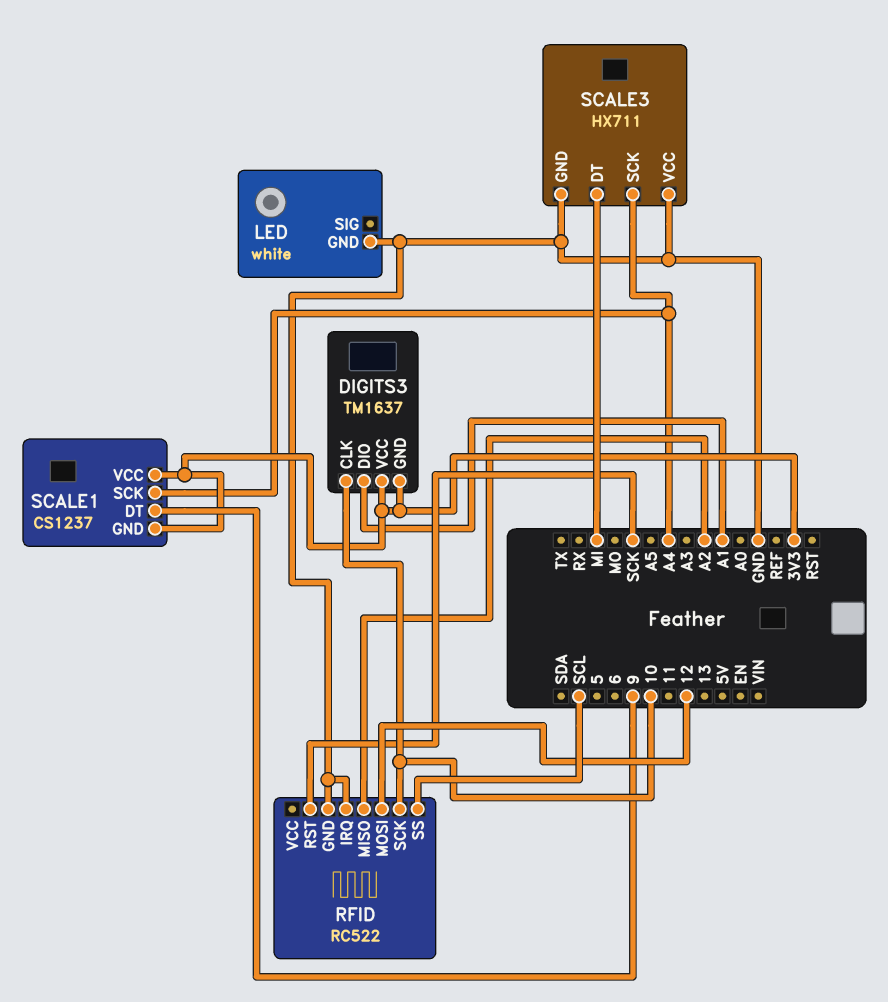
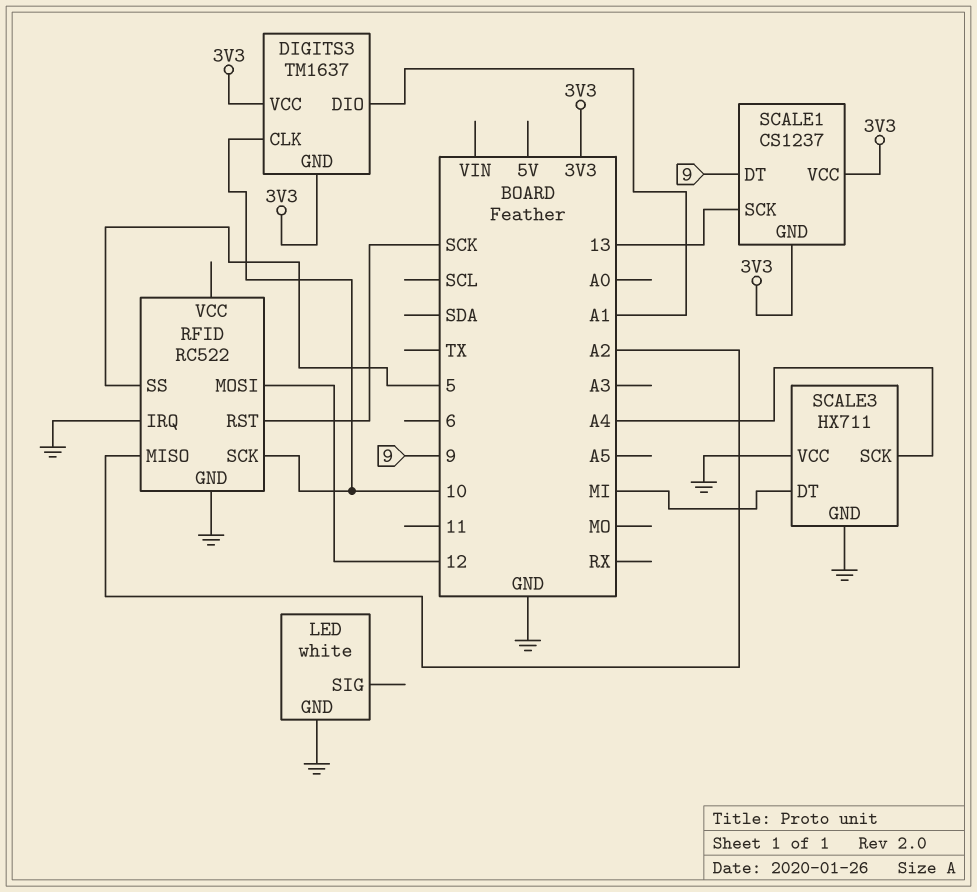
RFID pin SS: SCL -> 5
SCALE1 pin SCK: A4 -> 13

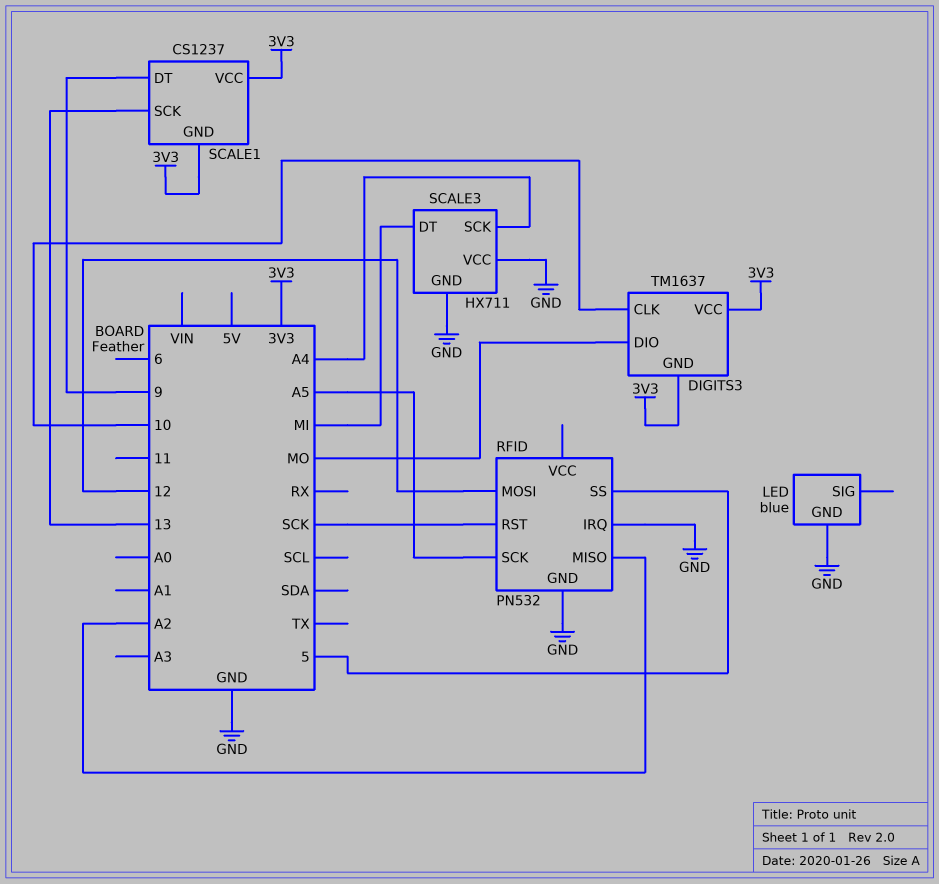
DIGITS3 pin DIO: A1 -> MO
LED: white -> blue
RFID: RC522 -> PN532
RFID pin SCK: 10 -> A5

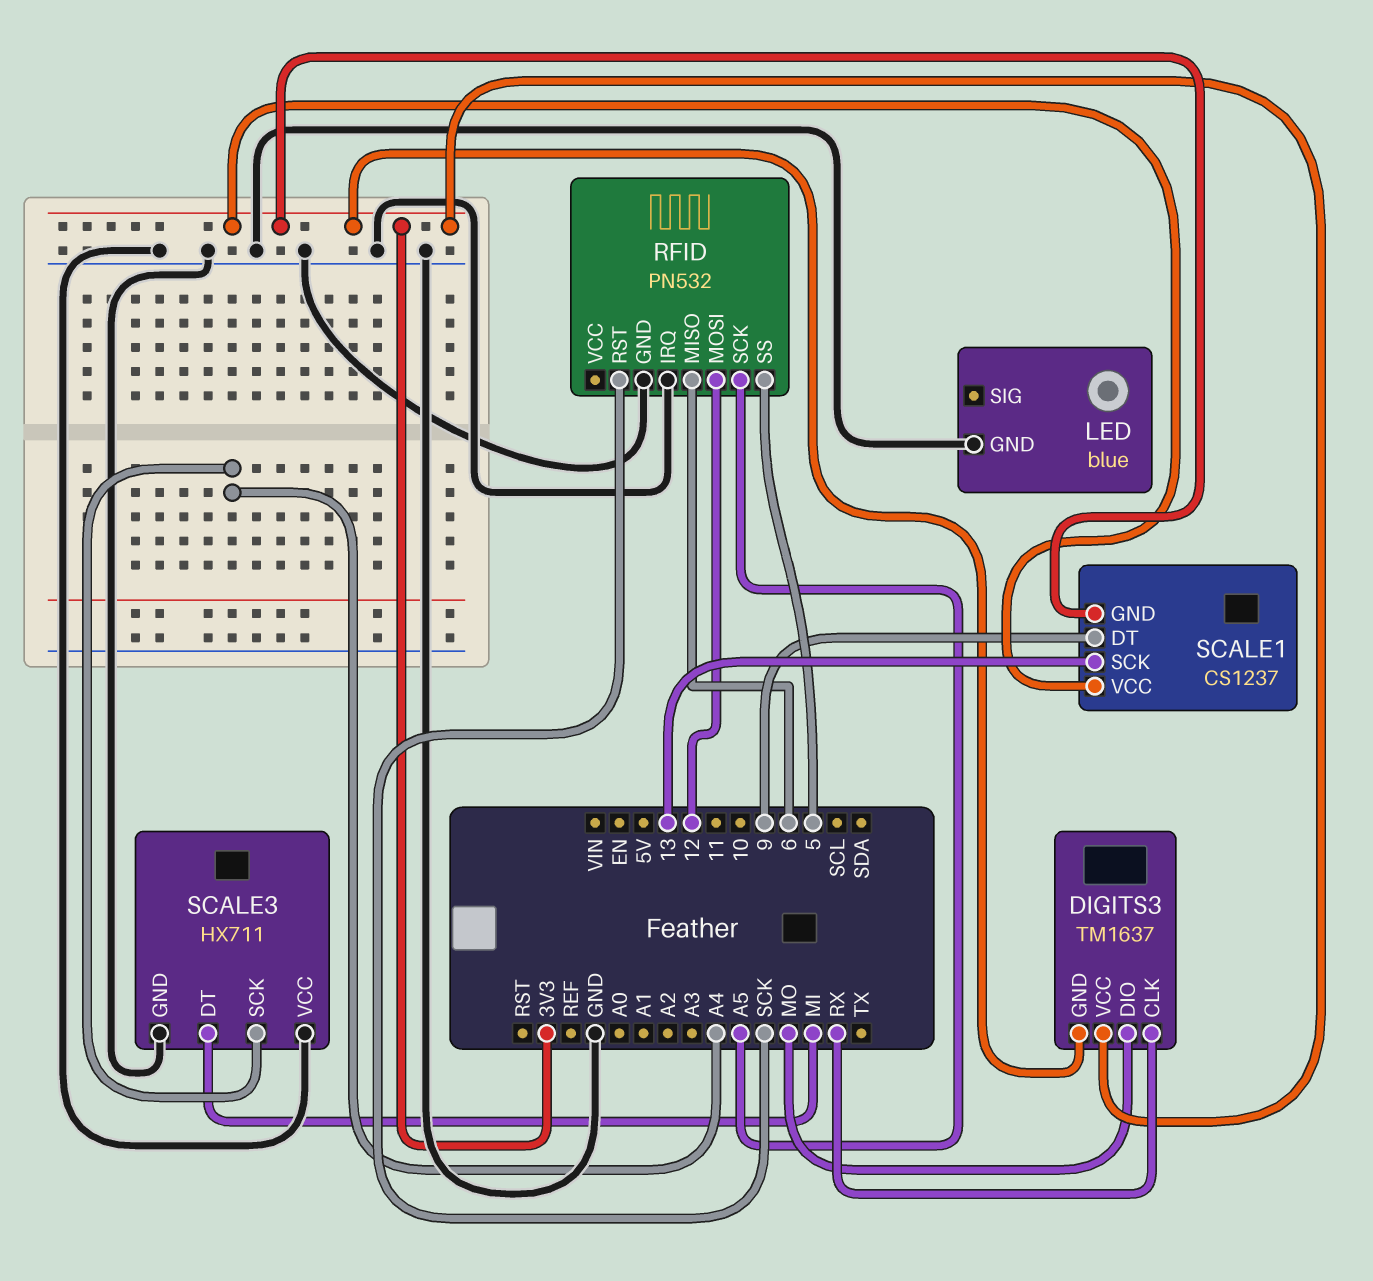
DIGITS3 pin CLK: 10 -> RX
RFID pin MISO: A2 -> 6

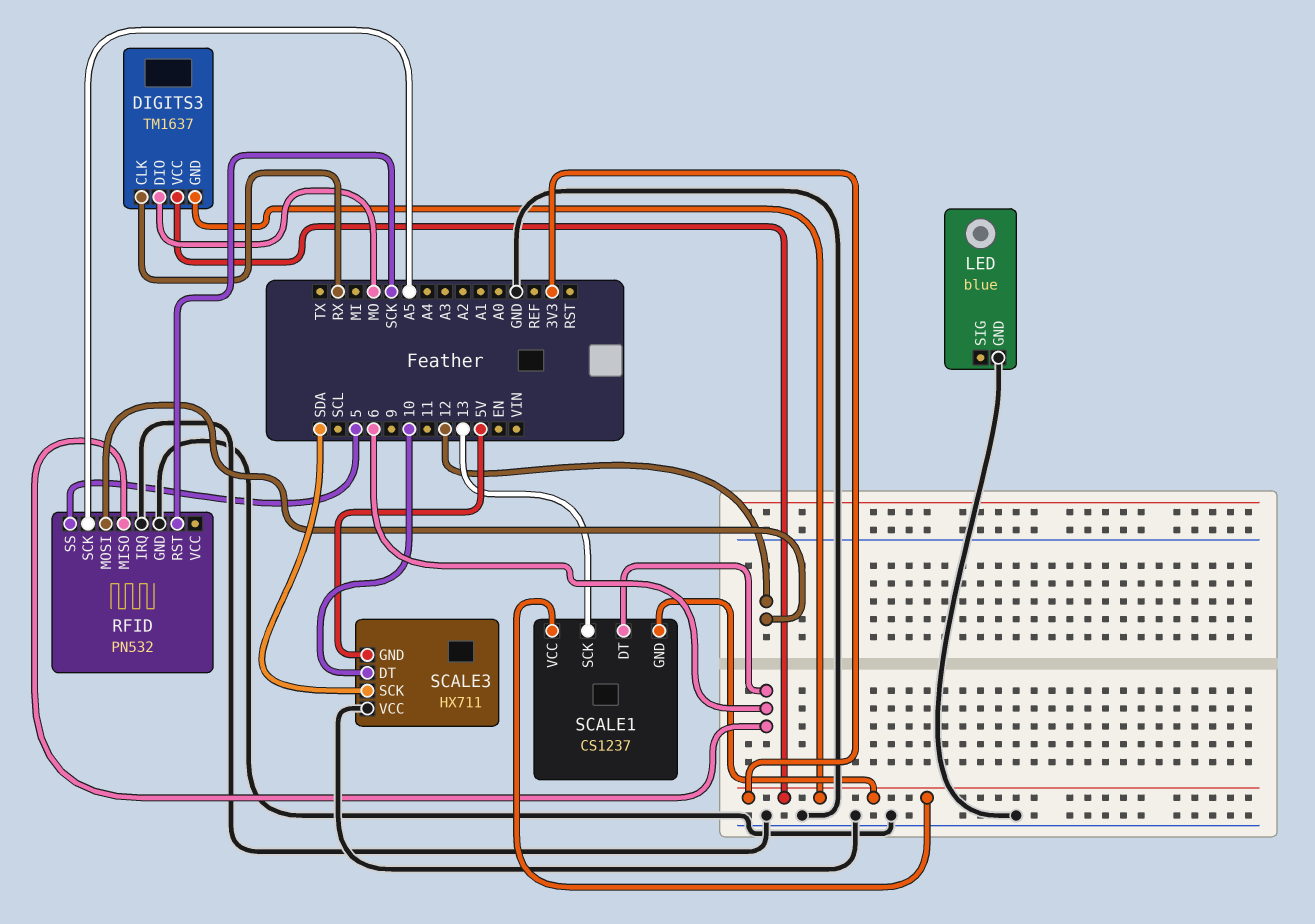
SCALE1 pin DT: 9 -> 6
SCALE3 pin DT: MI -> 10
SCALE3 pin GND: GND -> 5V
SCALE3 pin SCK: A4 -> SDA

